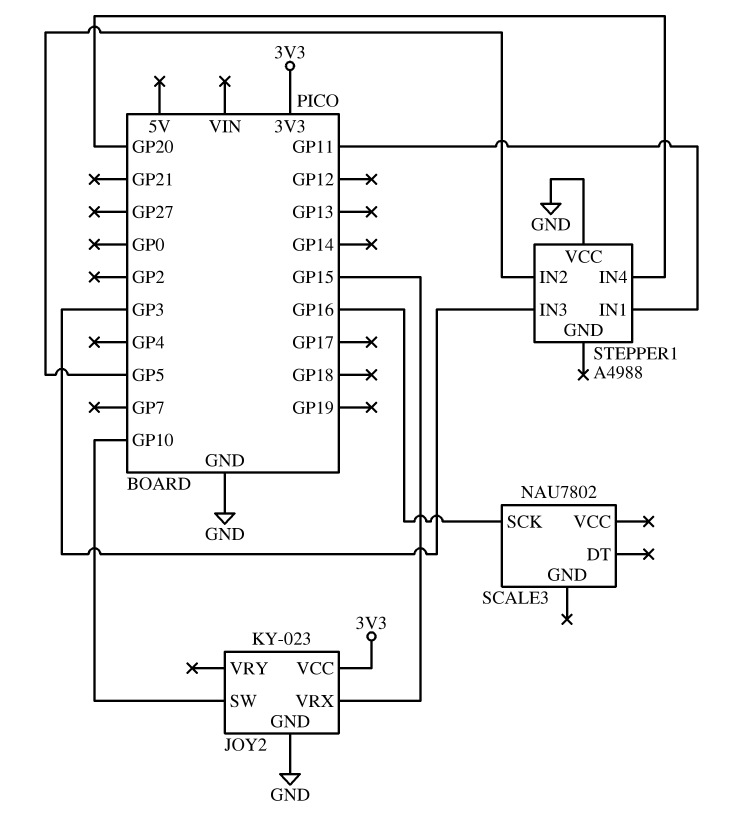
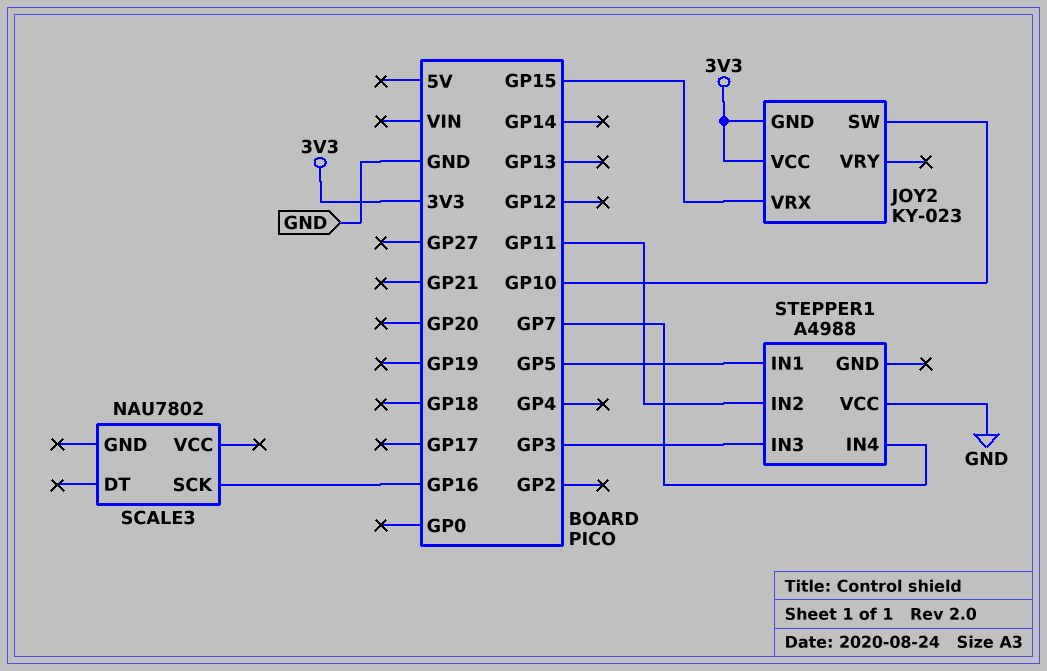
JOY2 pin GND: GND -> 3V3
STEPPER1 pin IN1: GP11 -> GP5
STEPPER1 pin IN2: GP5 -> GP11
STEPPER1 pin IN4: GP20 -> GP7

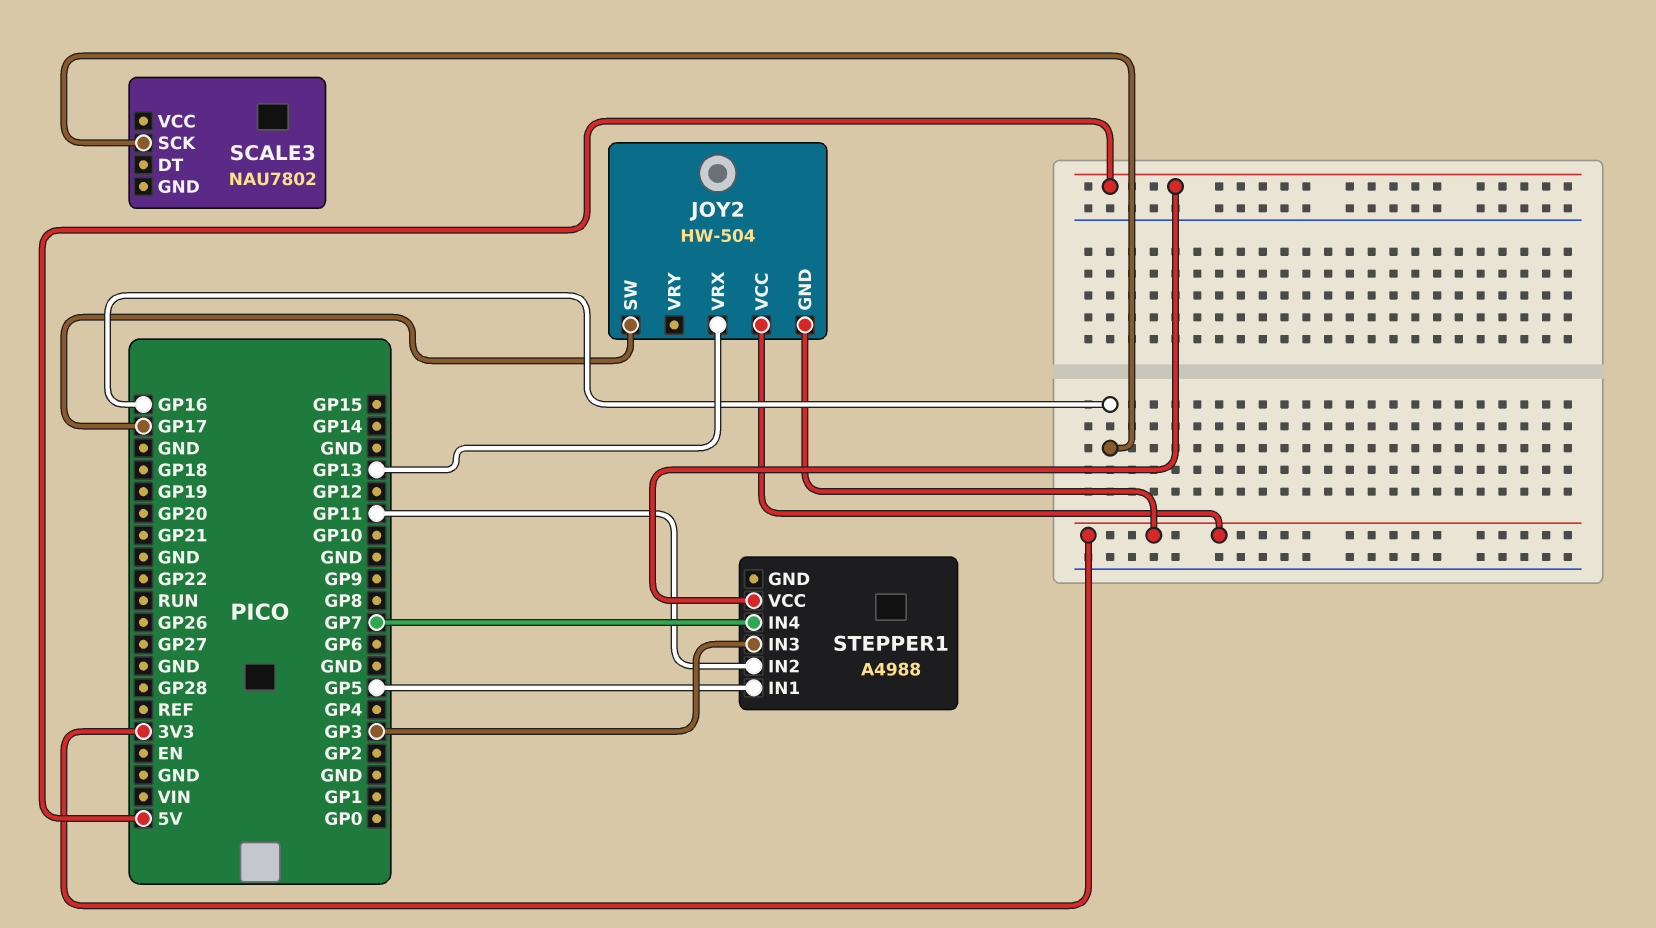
JOY2: KY-023 -> HW-504
JOY2 pin SW: GP10 -> GP17
JOY2 pin VRX: GP15 -> GP13
STEPPER1 pin VCC: GND -> 5V

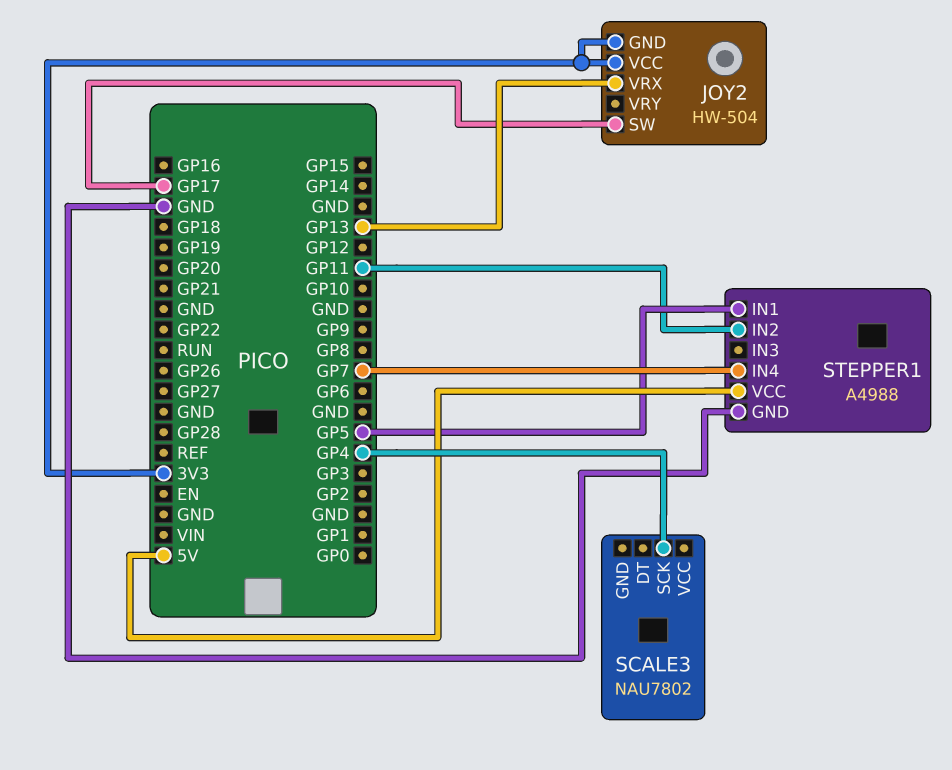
SCALE3 pin SCK: GP16 -> GP4
STEPPER1 pin GND: none -> GND
STEPPER1 pin IN3: GP3 -> none

